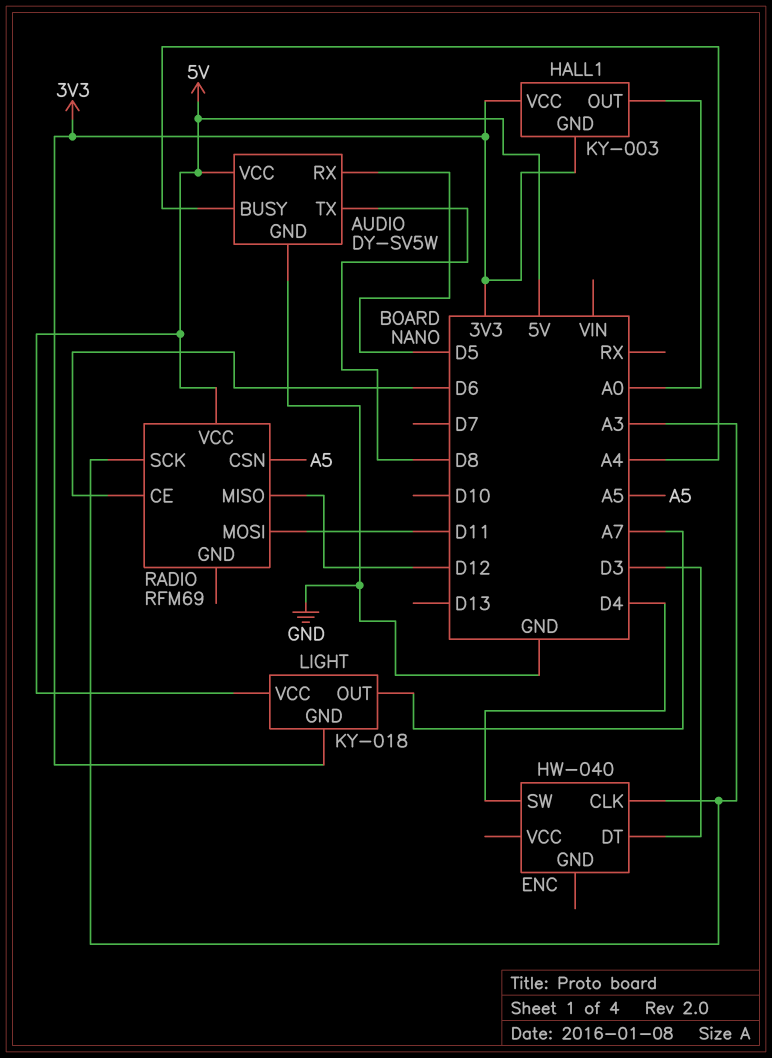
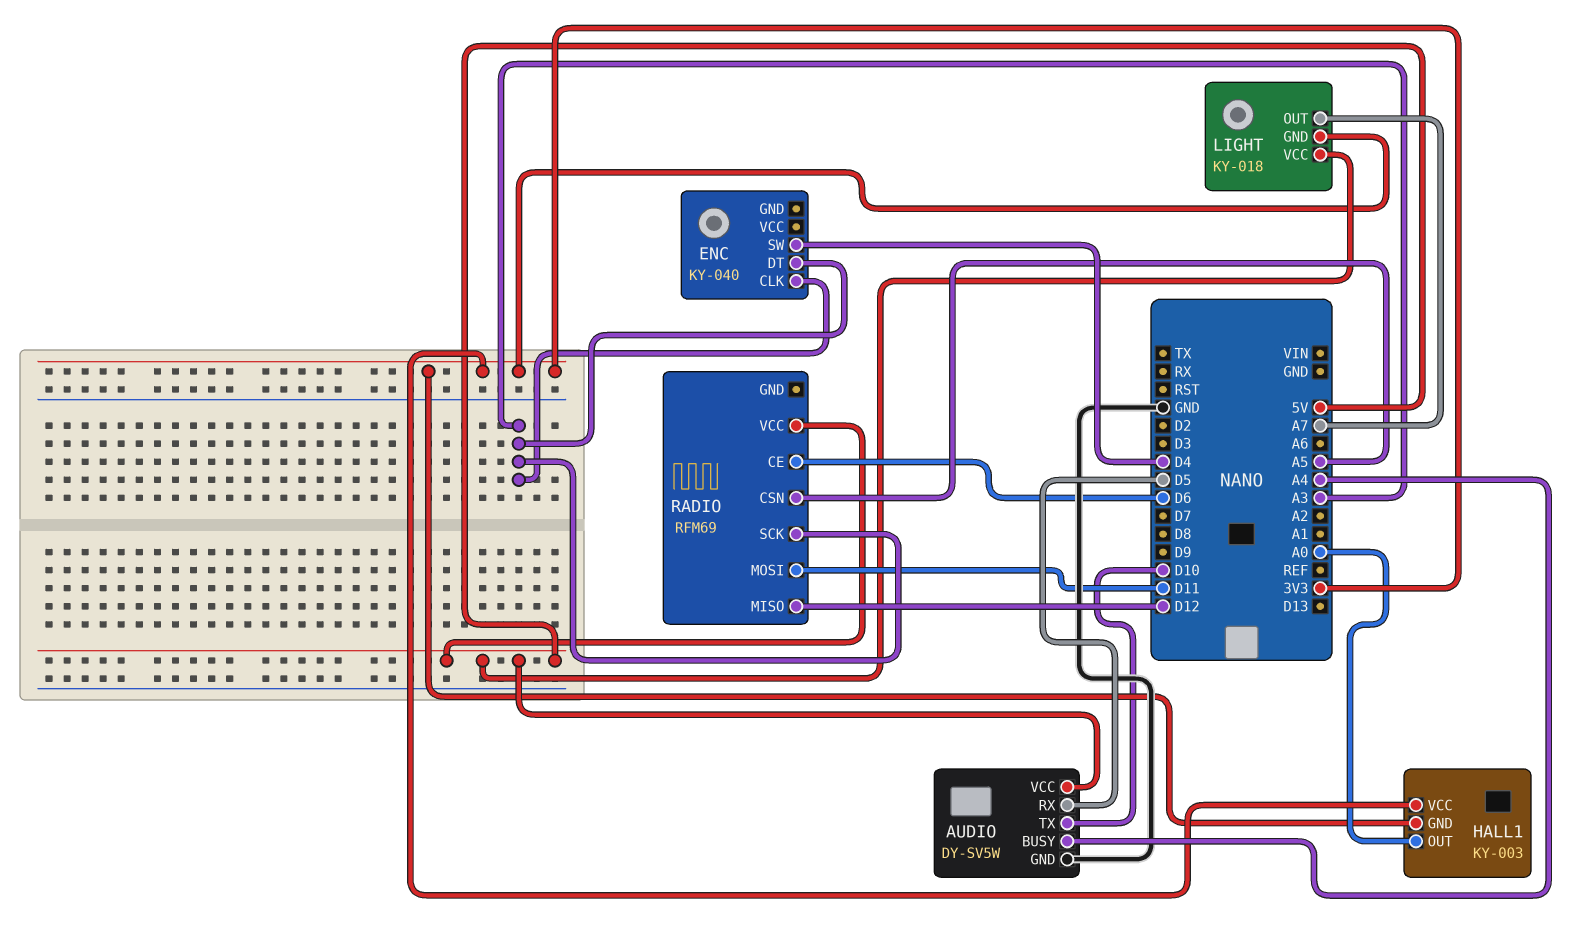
AUDIO pin TX: D8 -> D10
ENC: HW-040 -> KY-040
ENC pin DT: D3 -> A3

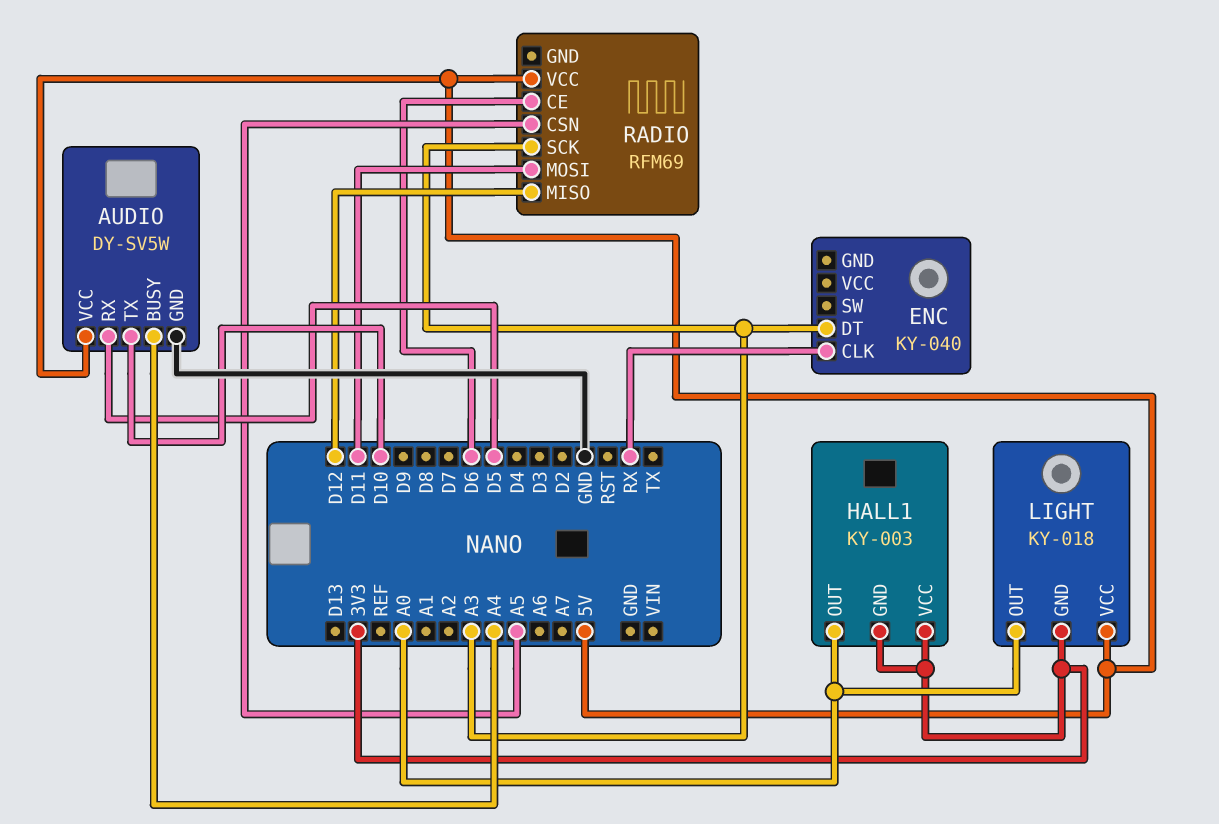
ENC pin CLK: A3 -> RX
ENC pin SW: D4 -> none
LIGHT pin OUT: A7 -> A0

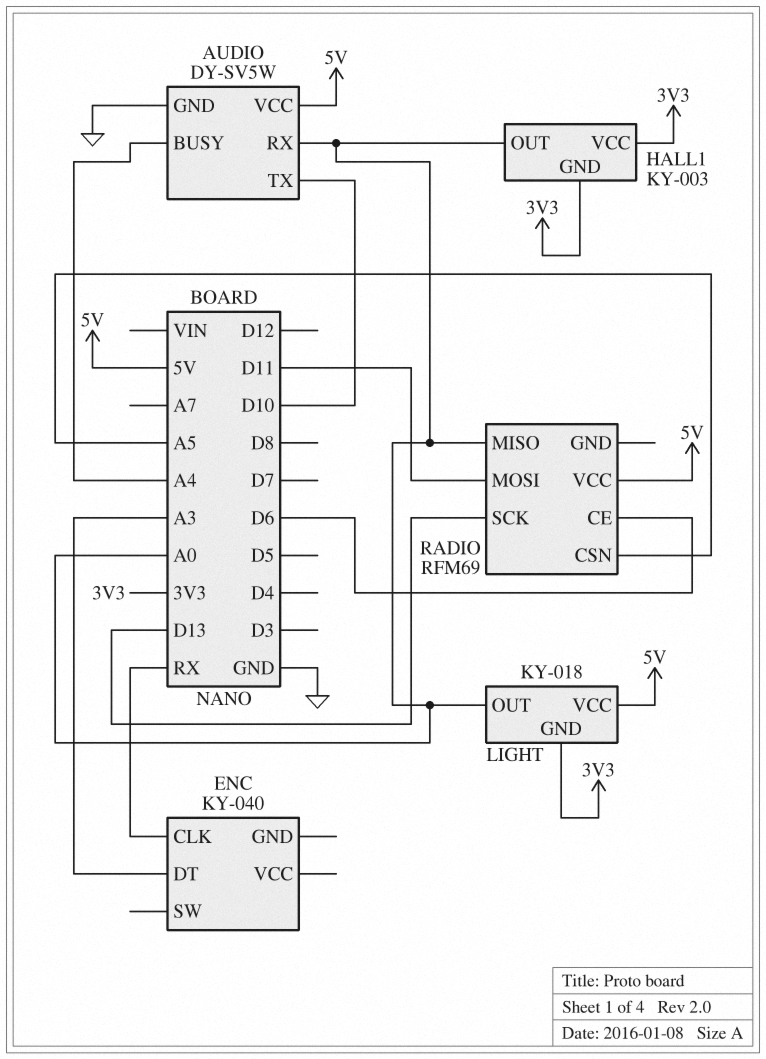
AUDIO pin RX: D5 -> A0
RADIO pin MISO: D12 -> A0
RADIO pin SCK: A3 -> D13

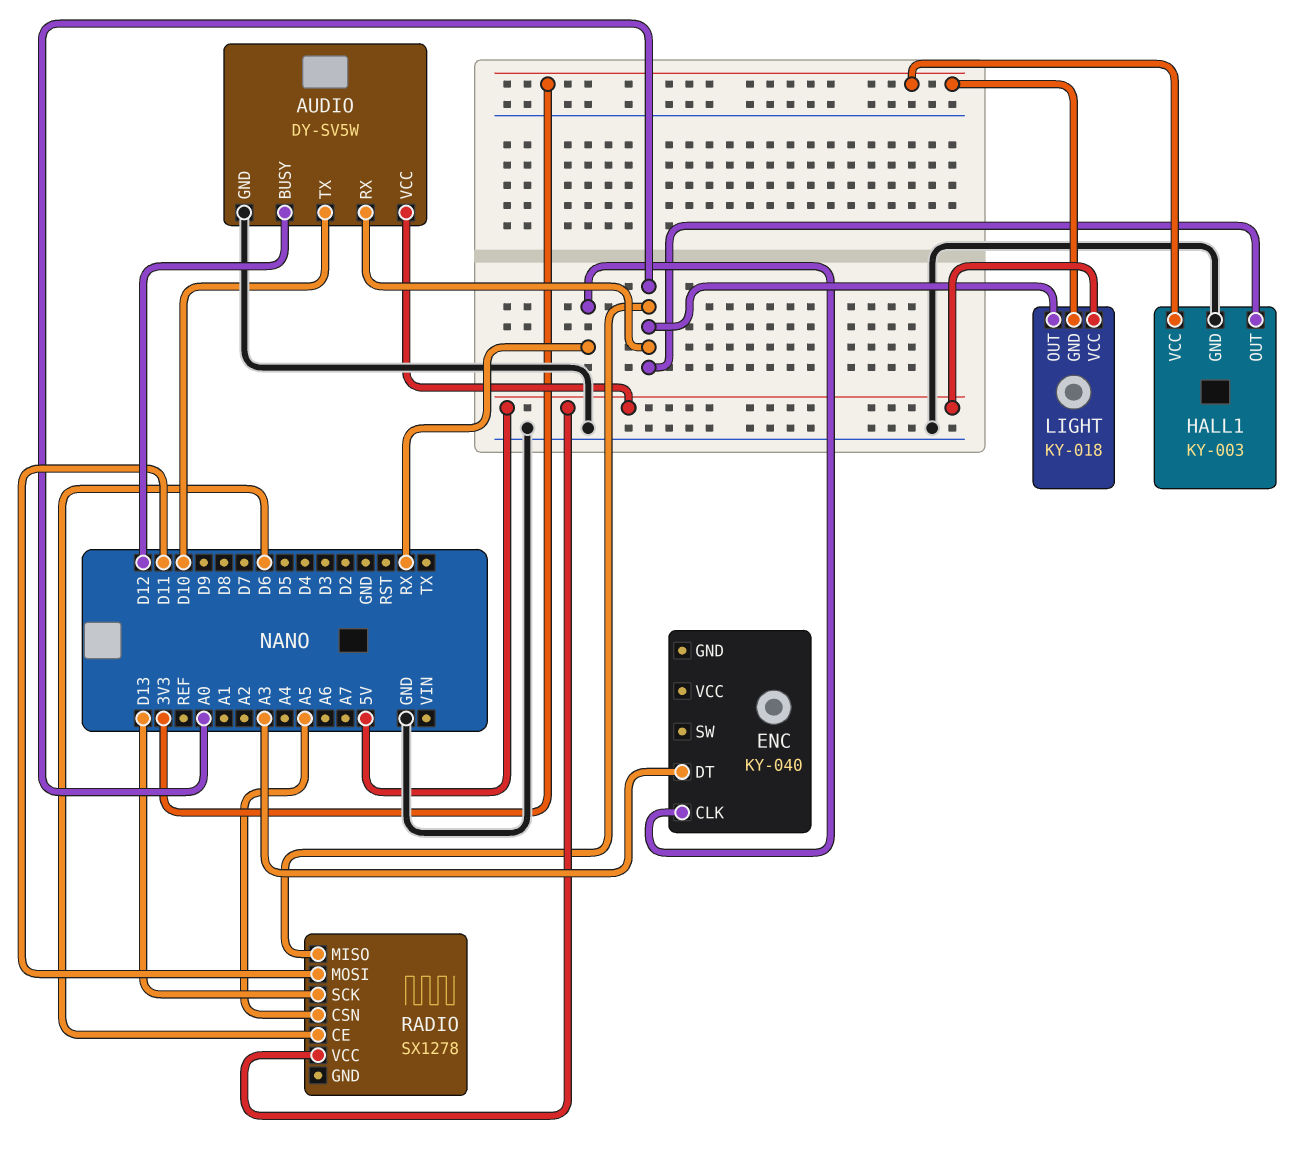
AUDIO pin BUSY: A4 -> D12
HALL1 pin GND: 3V3 -> GND
RADIO: RFM69 -> SX1278

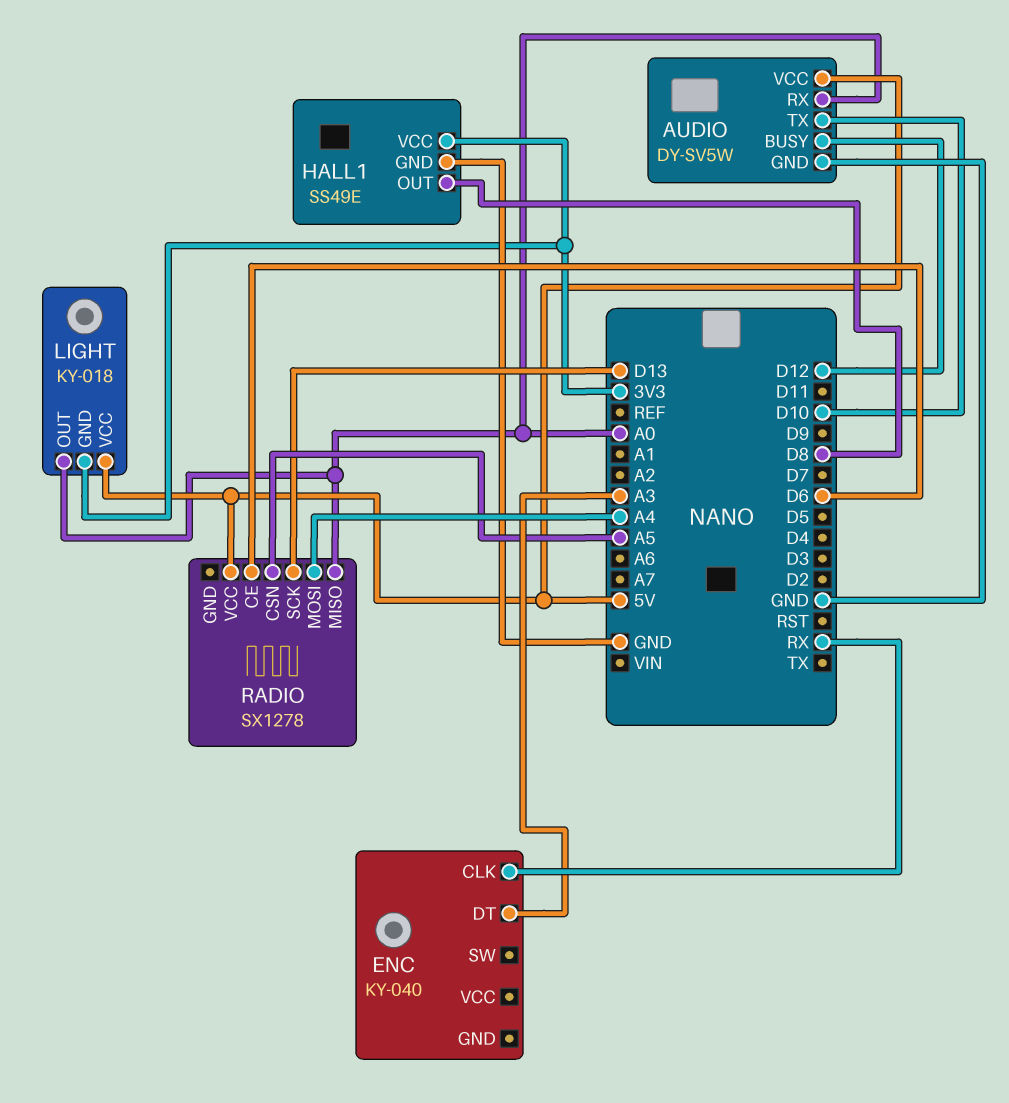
HALL1: KY-003 -> SS49E
HALL1 pin OUT: A0 -> D8
RADIO pin MOSI: D11 -> A4

